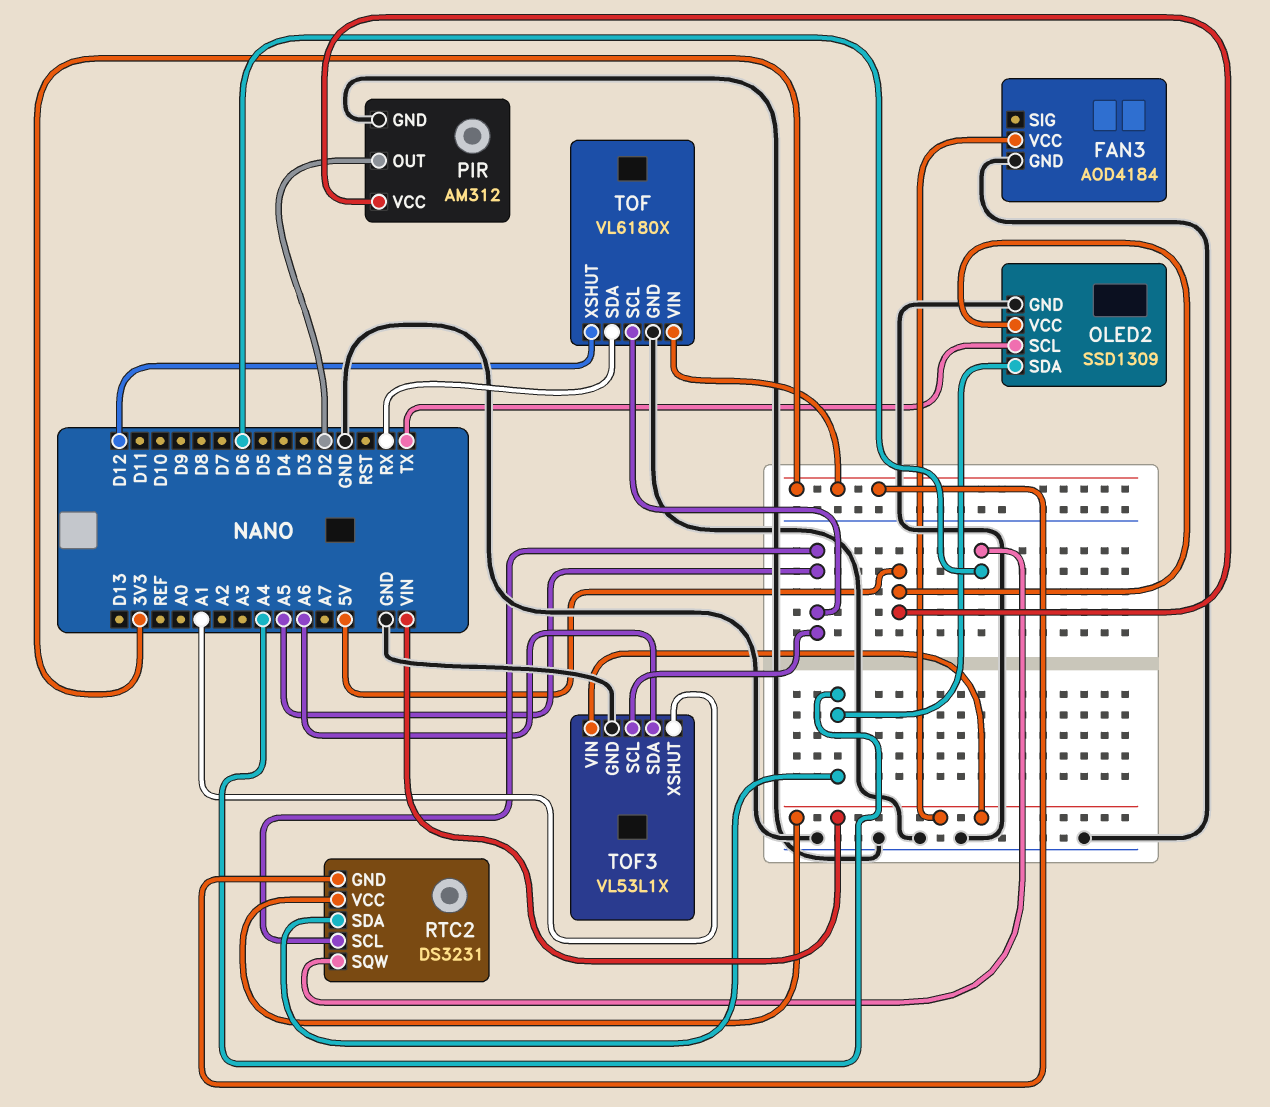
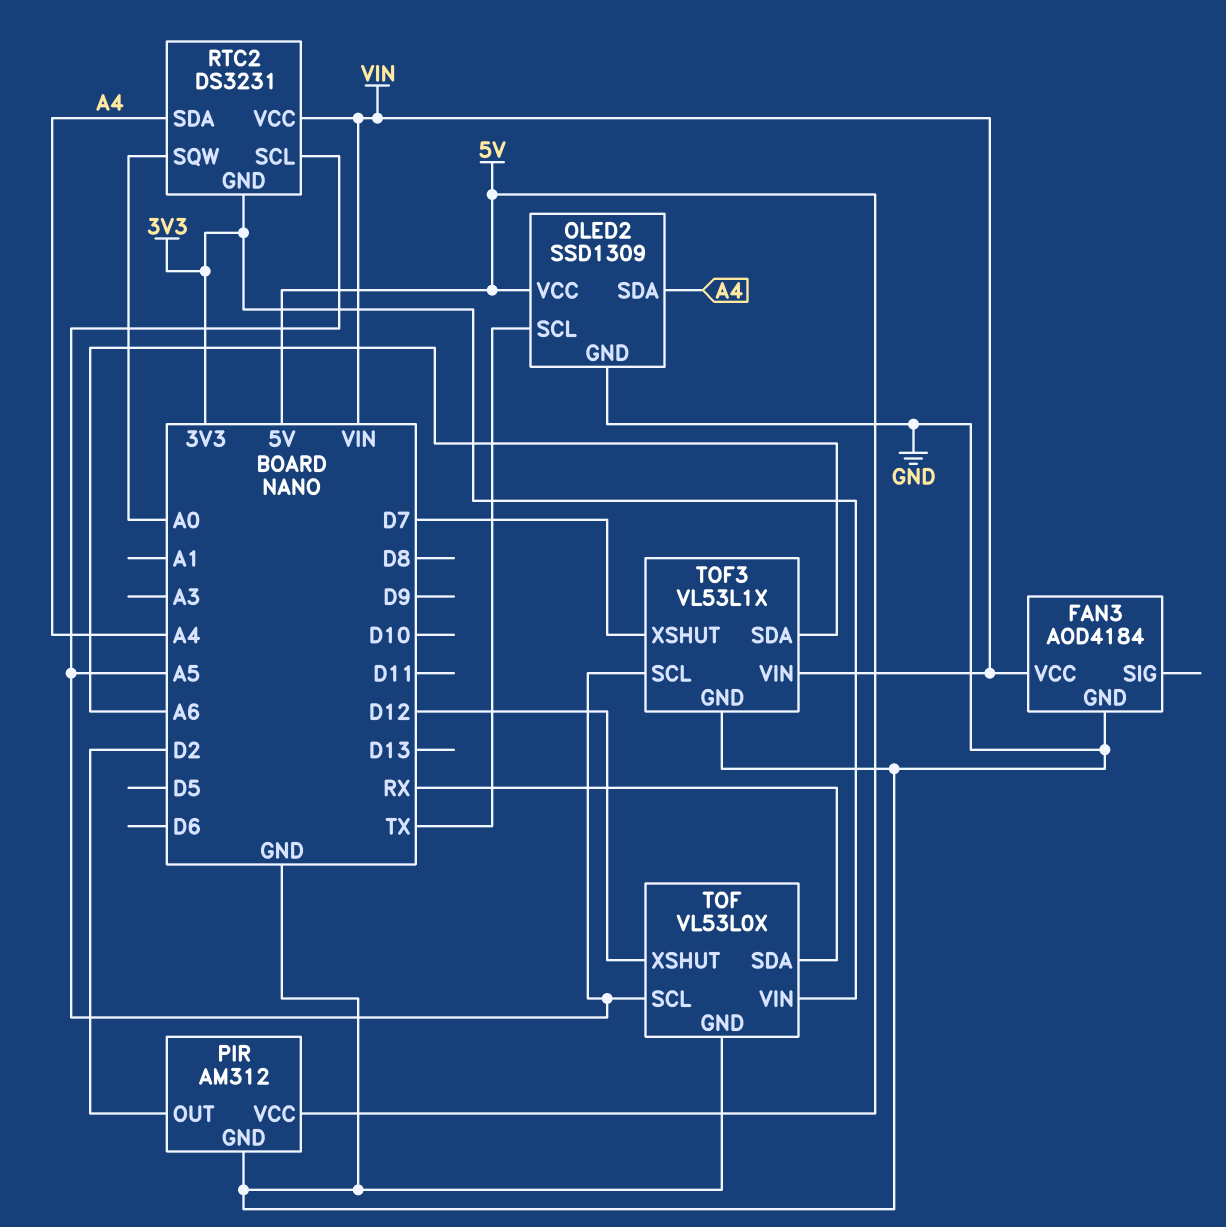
RTC2 pin SQW: D6 -> A0
TOF: VL6180X -> VL53L0X
TOF3 pin XSHUT: A1 -> D7

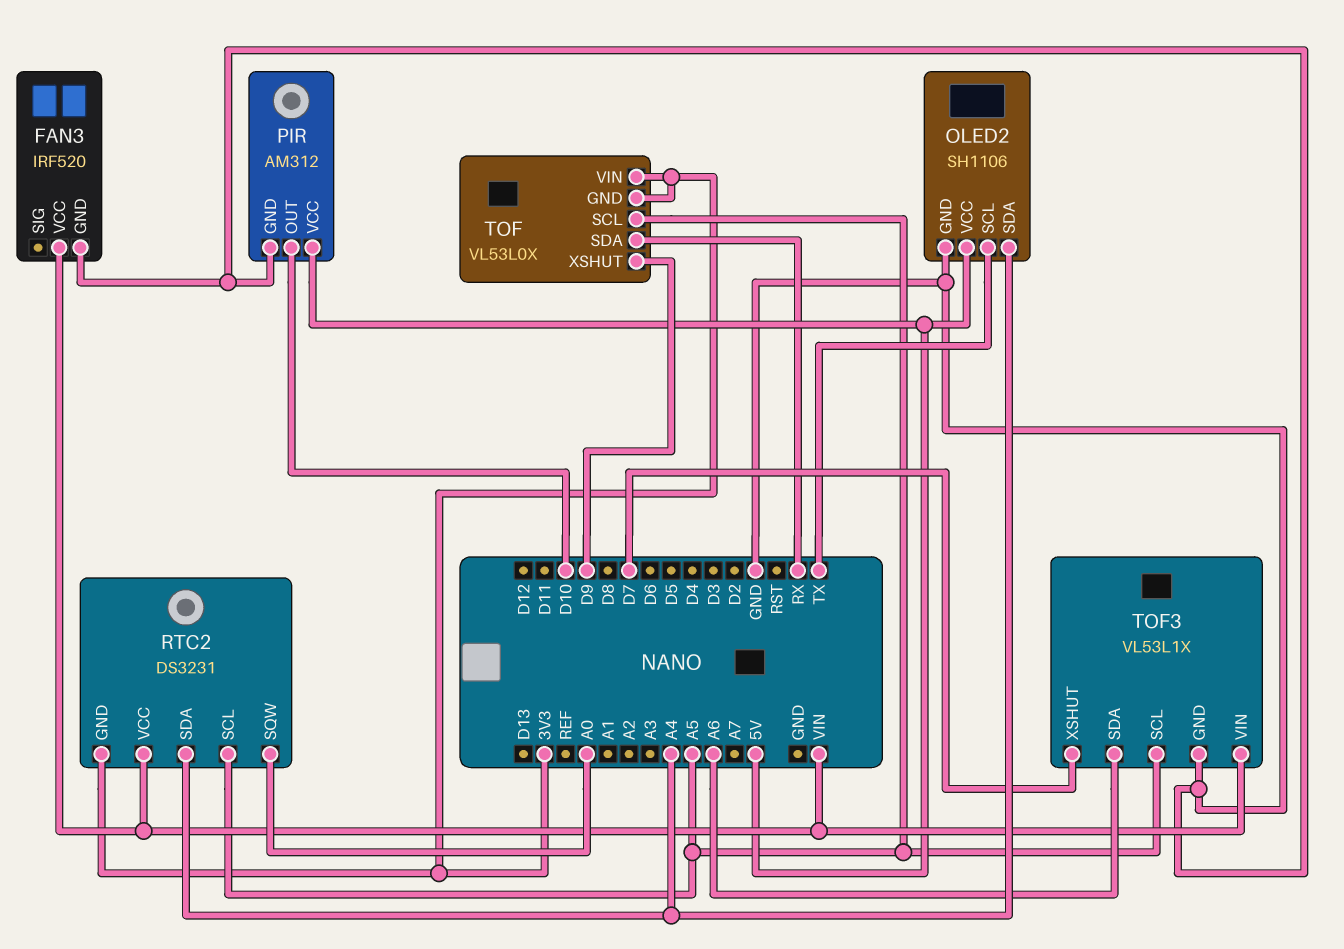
FAN3: AOD4184 -> IRF520
OLED2: SSD1309 -> SH1106
PIR pin OUT: D2 -> D10
TOF pin GND: GND -> 3V3
TOF pin XSHUT: D12 -> D9

